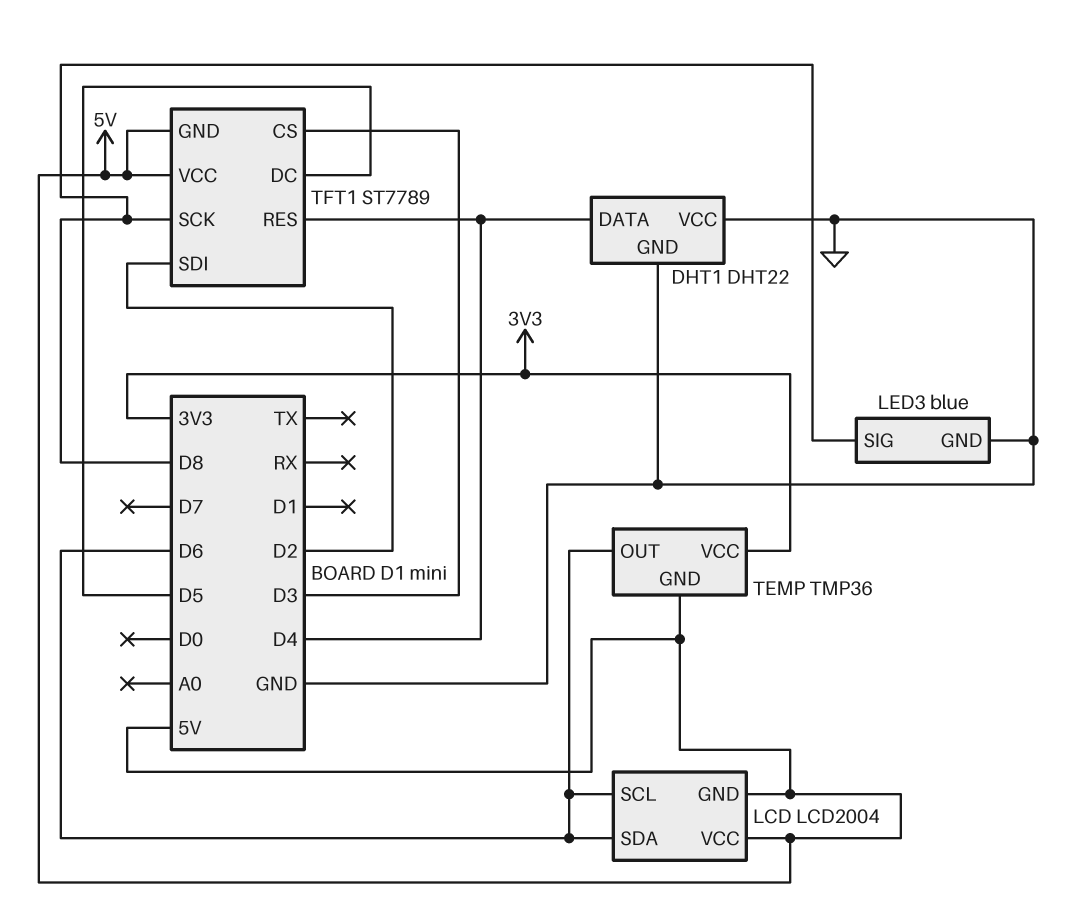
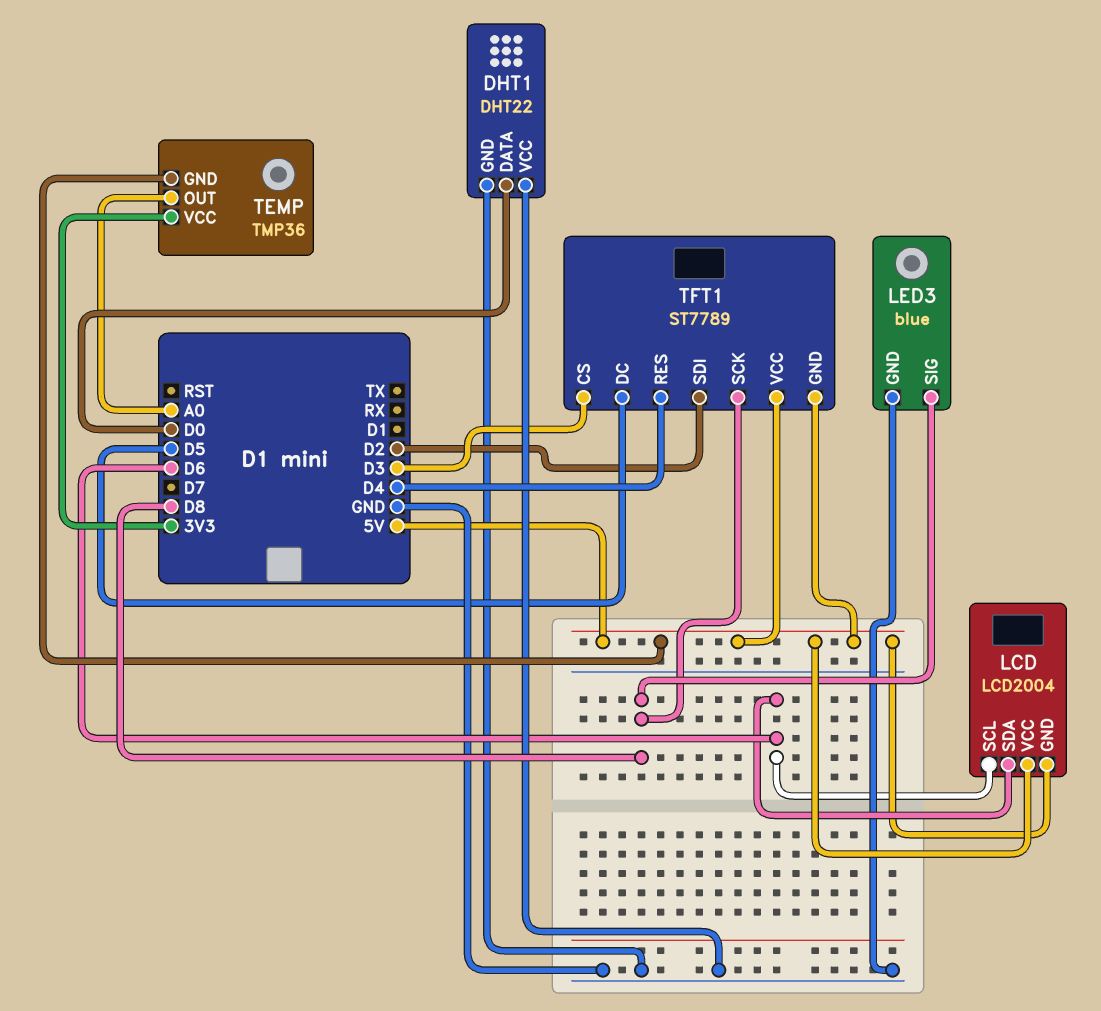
DHT1 pin DATA: D4 -> D0
TEMP pin OUT: D6 -> A0

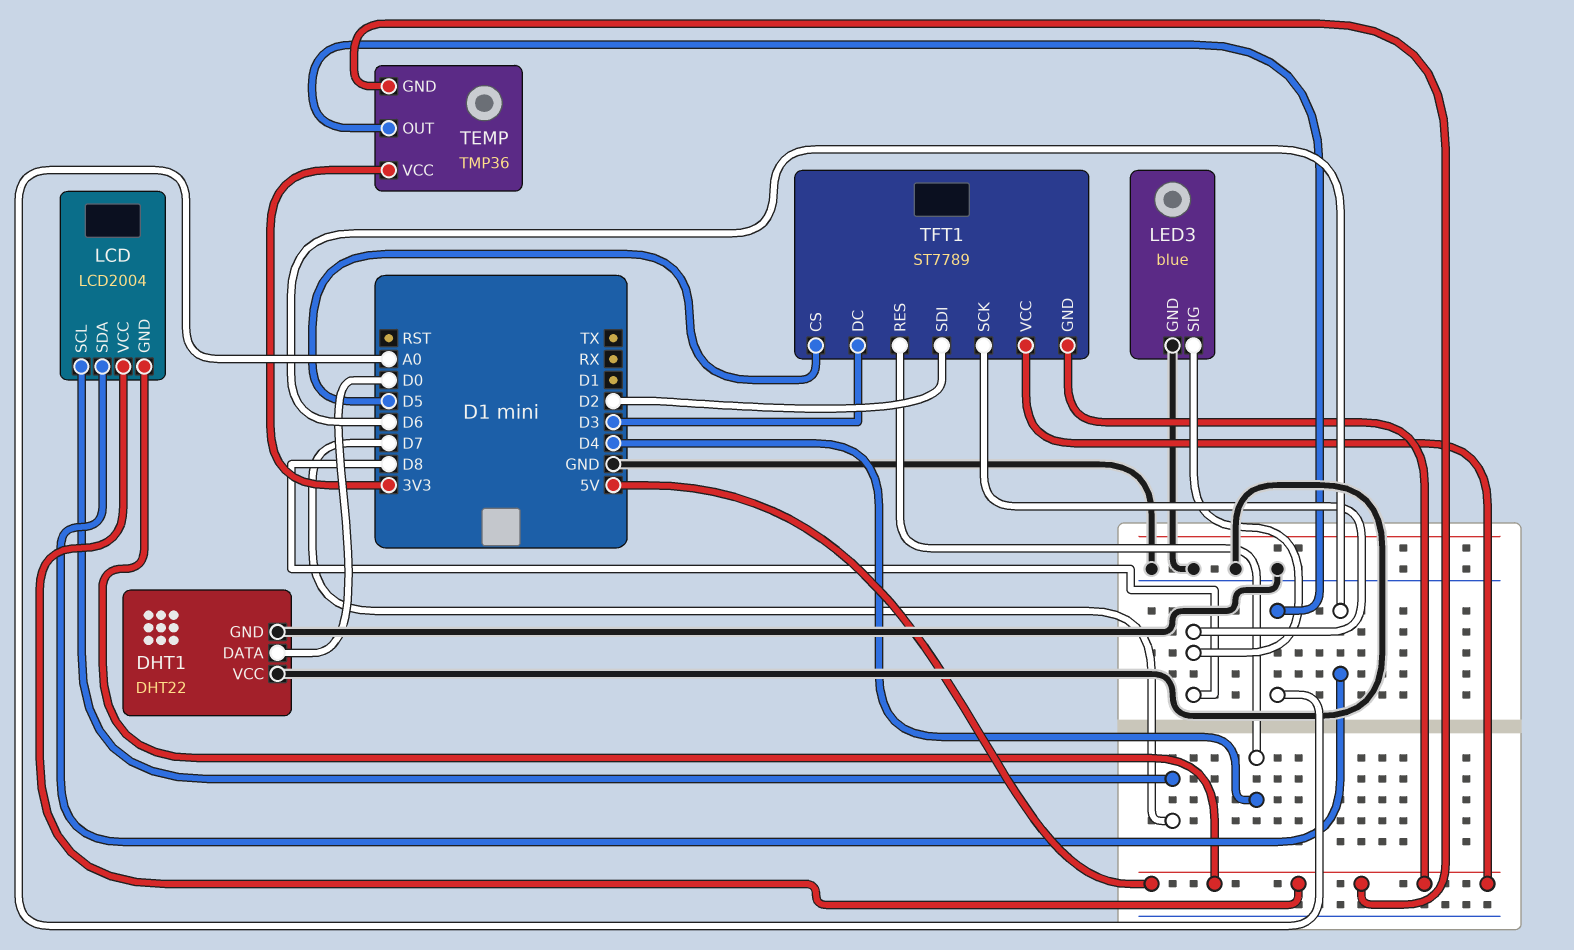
LCD pin SCL: D6 -> D7
TFT1 pin CS: D3 -> D5
TFT1 pin DC: D5 -> D3

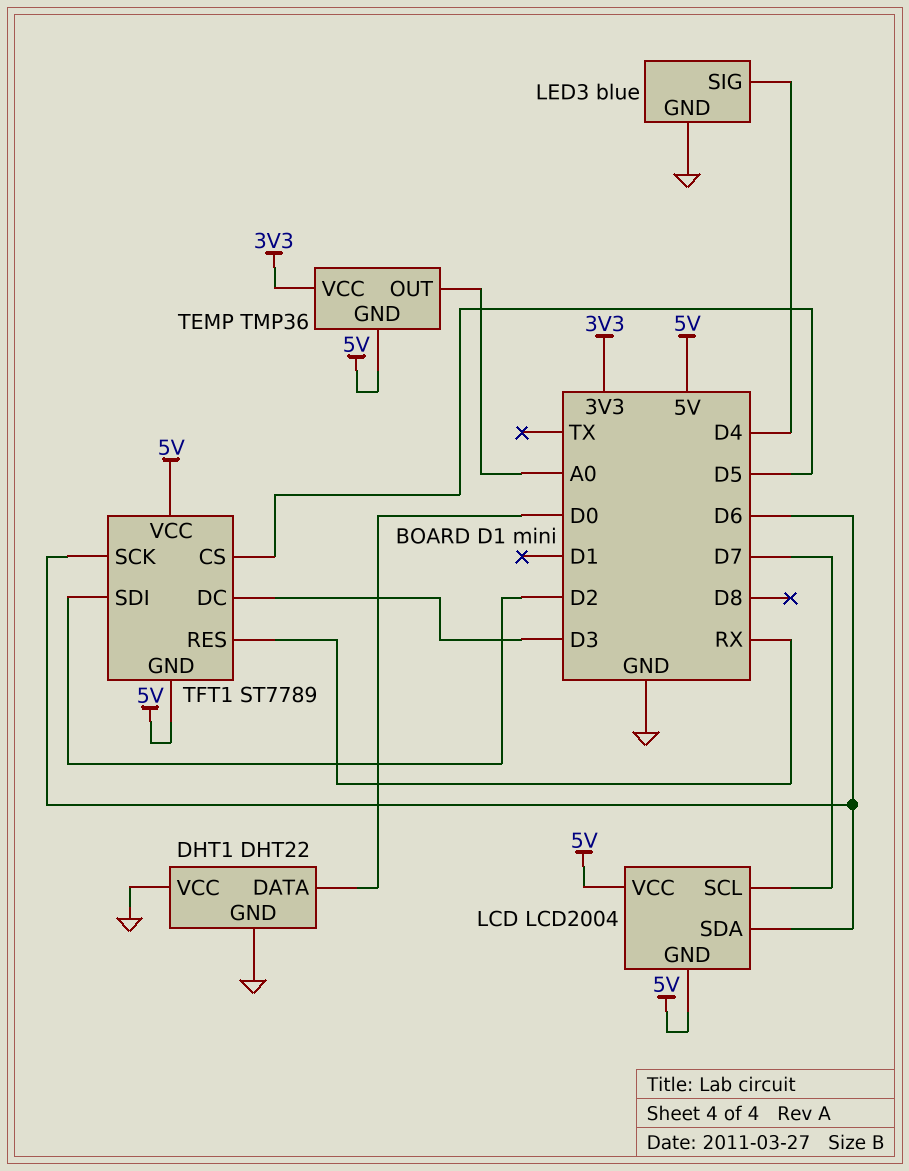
LED3 pin SIG: D8 -> D4
TFT1 pin RES: D4 -> RX
TFT1 pin SCK: D8 -> D6

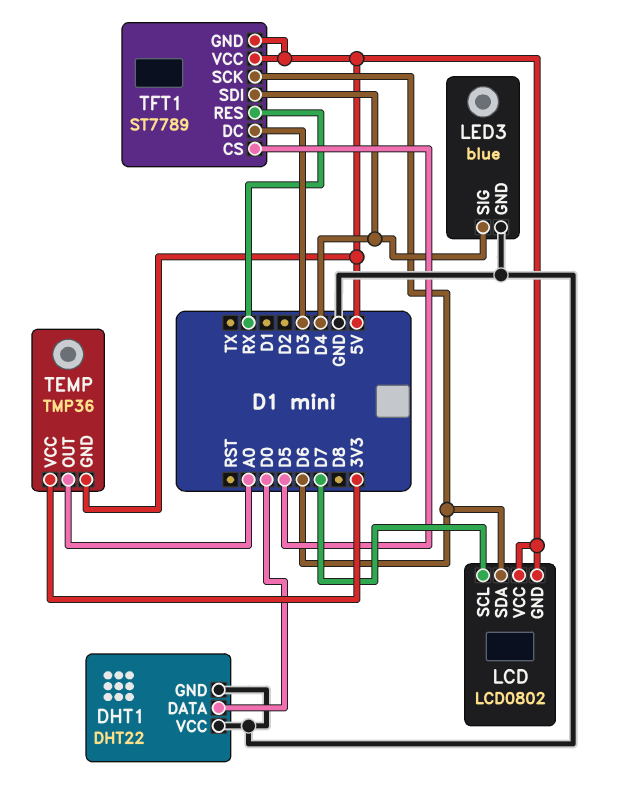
LCD: LCD2004 -> LCD0802
TFT1 pin SDI: D2 -> D4

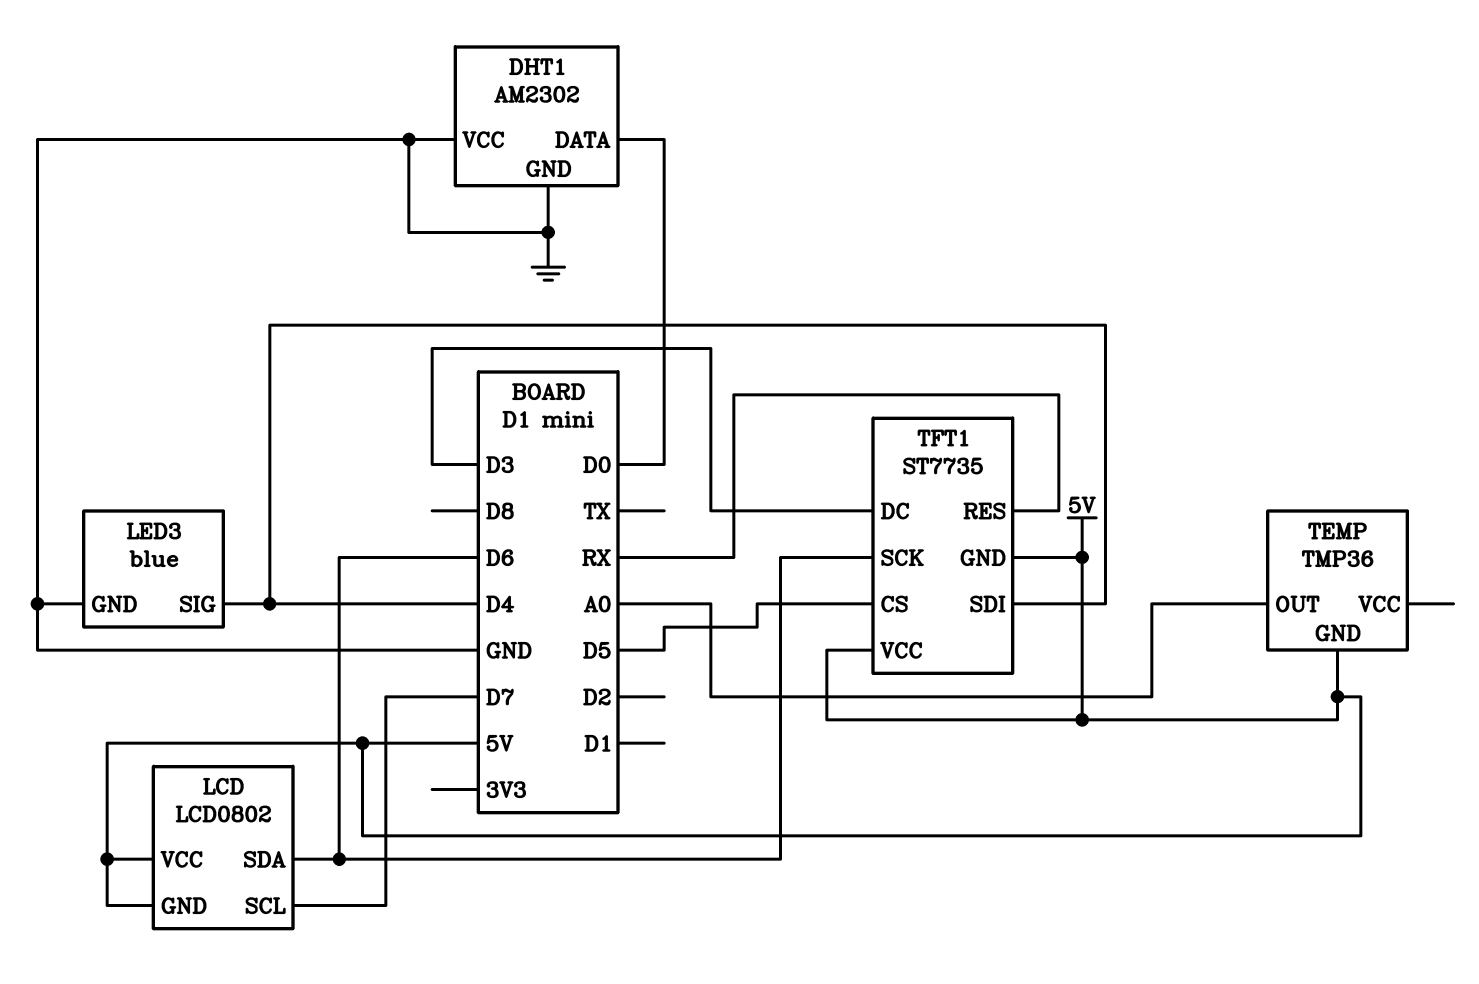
DHT1: DHT22 -> AM2302
TEMP pin VCC: 3V3 -> none
TFT1: ST7789 -> ST7735

